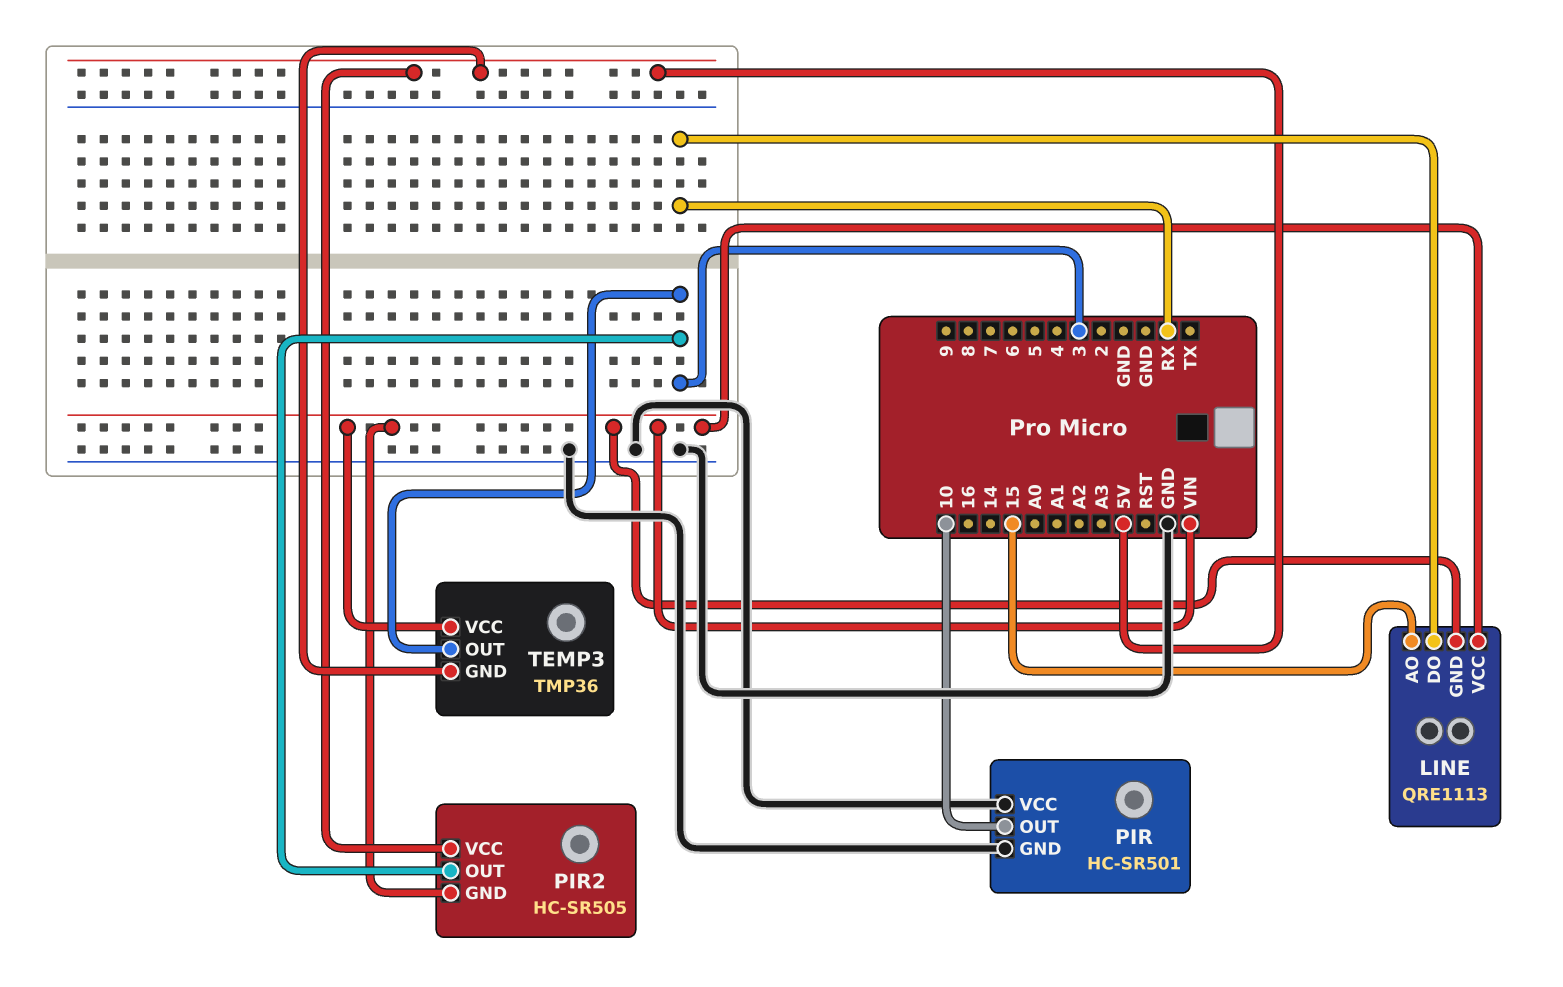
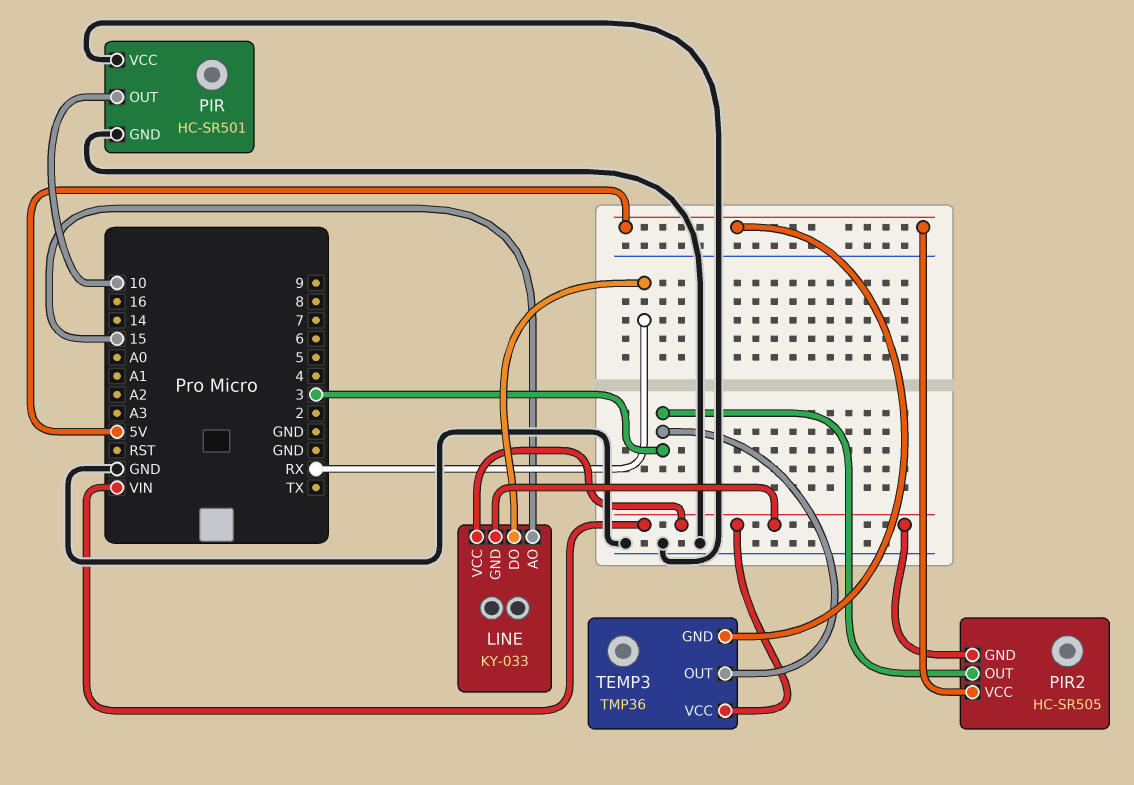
LINE: QRE1113 -> KY-033

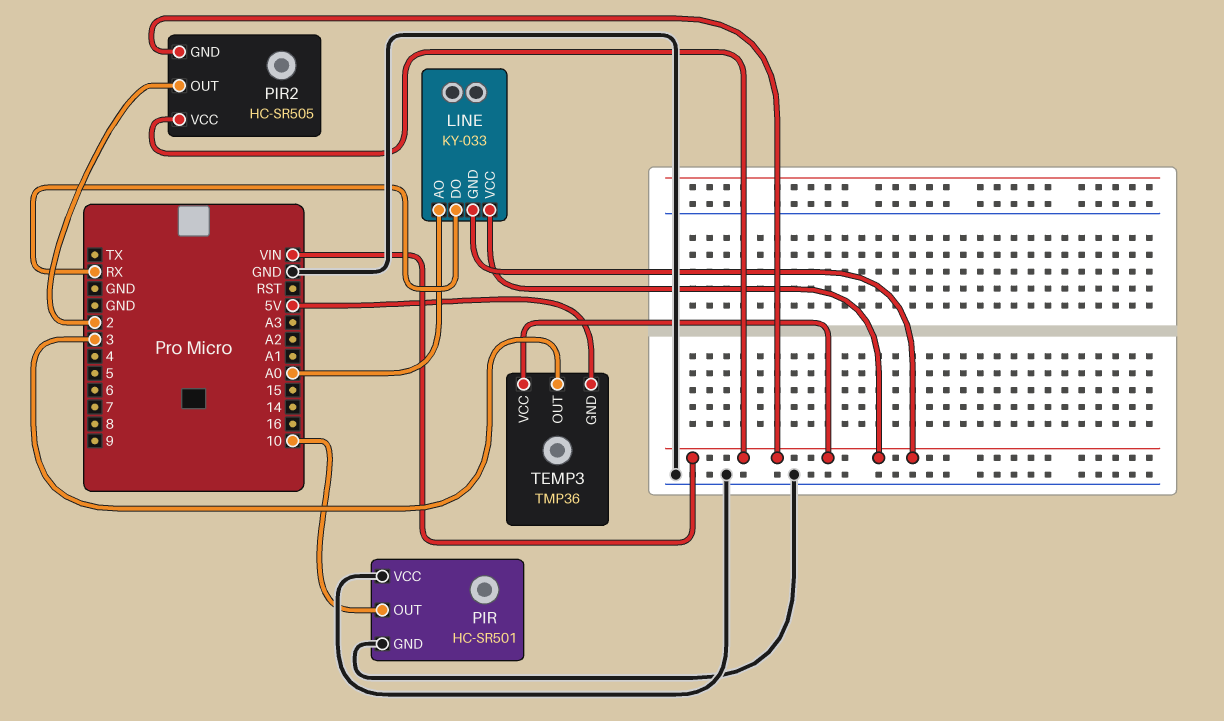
LINE pin AO: 15 -> A0
PIR2 pin OUT: 3 -> 2
PIR2 pin VCC: 5V -> VIN

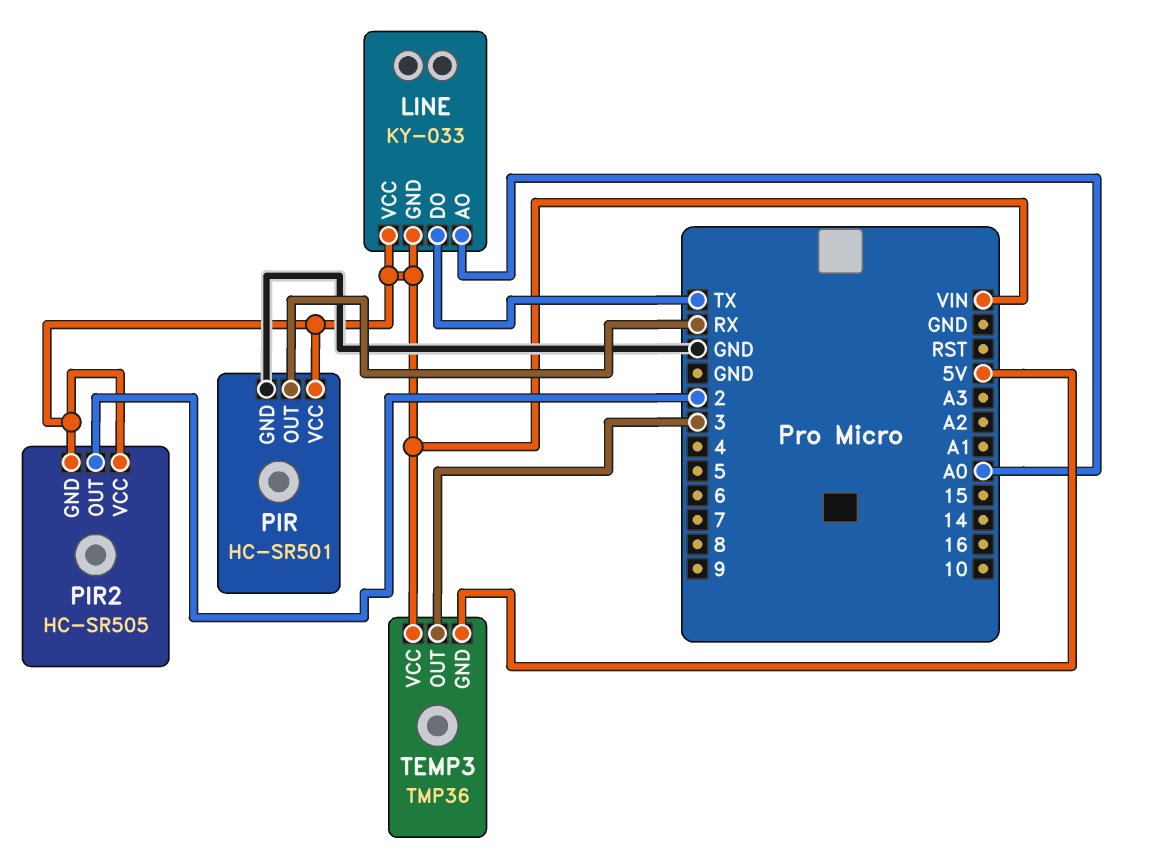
LINE pin DO: RX -> TX
PIR pin OUT: 10 -> RX
PIR pin VCC: GND -> VIN

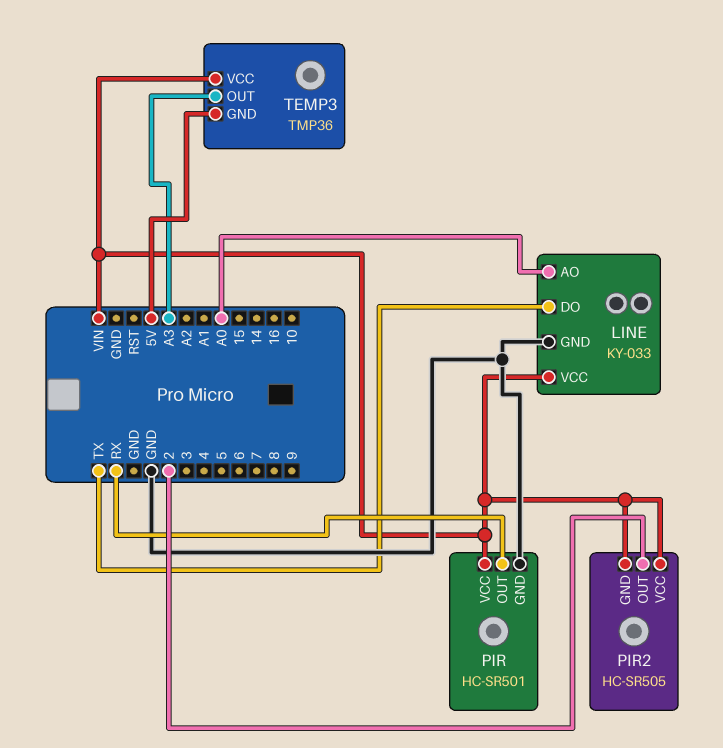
LINE pin GND: VIN -> GND
TEMP3 pin OUT: 3 -> A3

